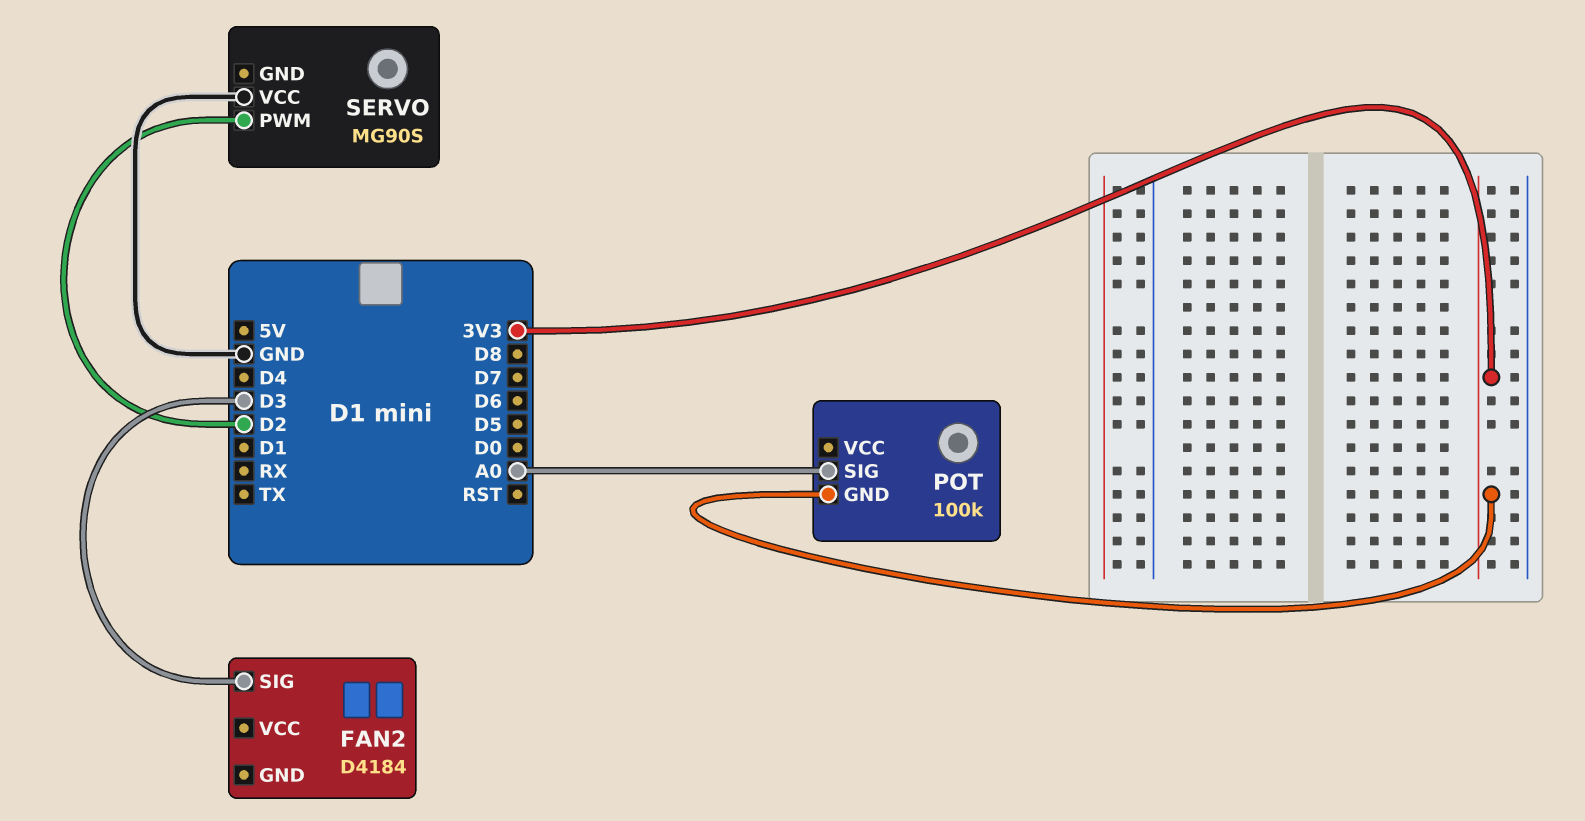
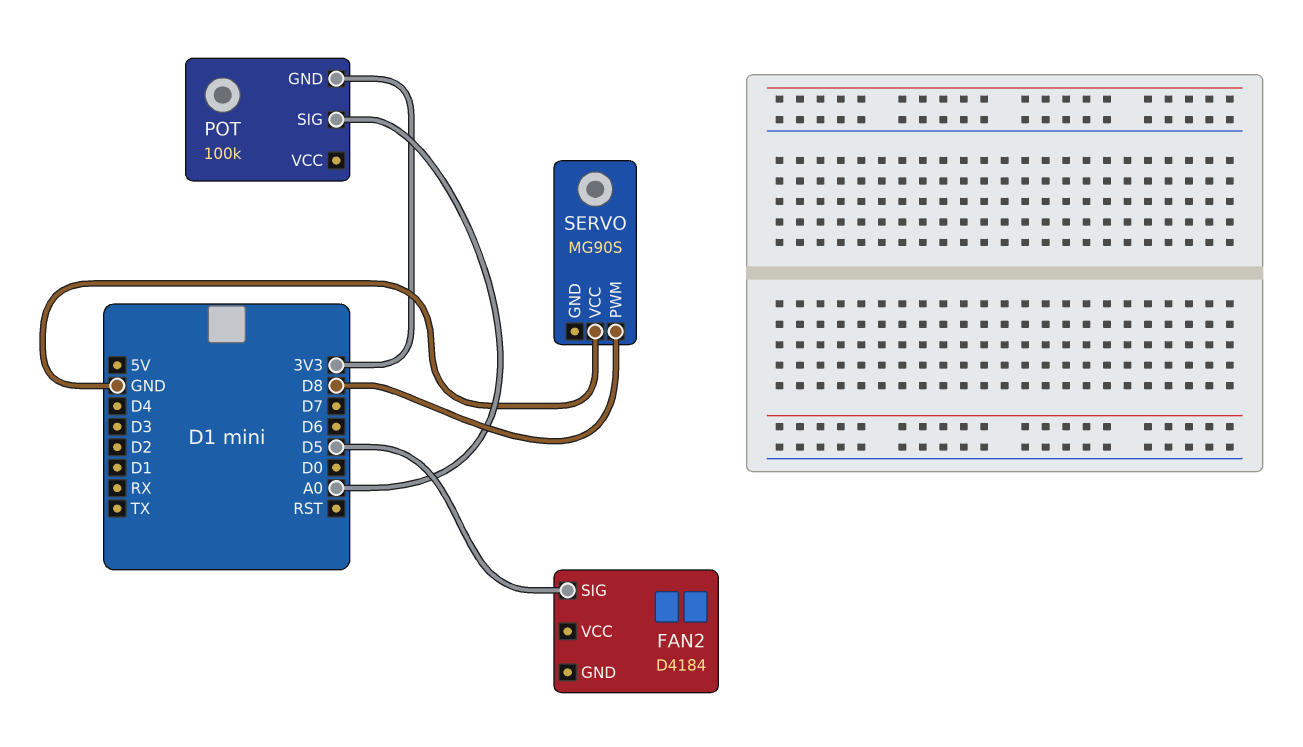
FAN2 pin SIG: D3 -> D5
SERVO pin PWM: D2 -> D8

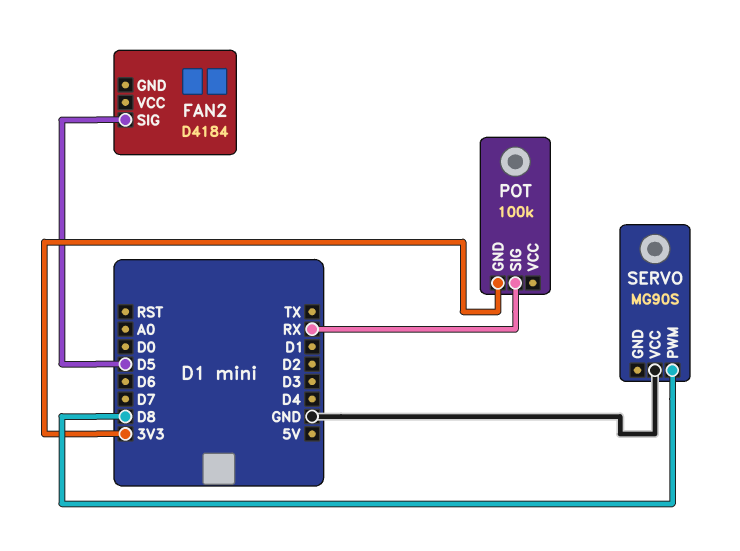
POT pin SIG: A0 -> RX

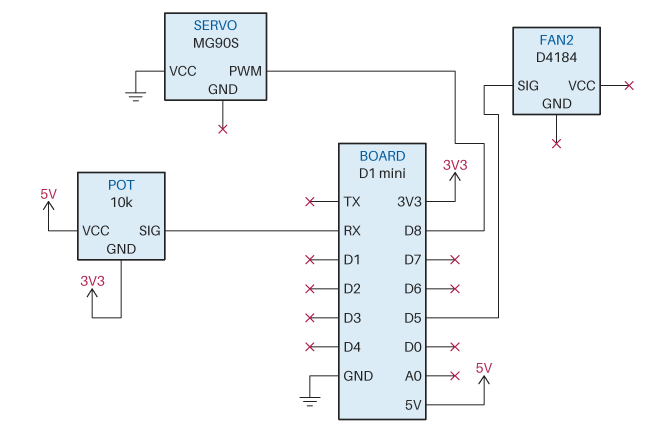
POT: 100k -> 10k
POT pin VCC: none -> 5V

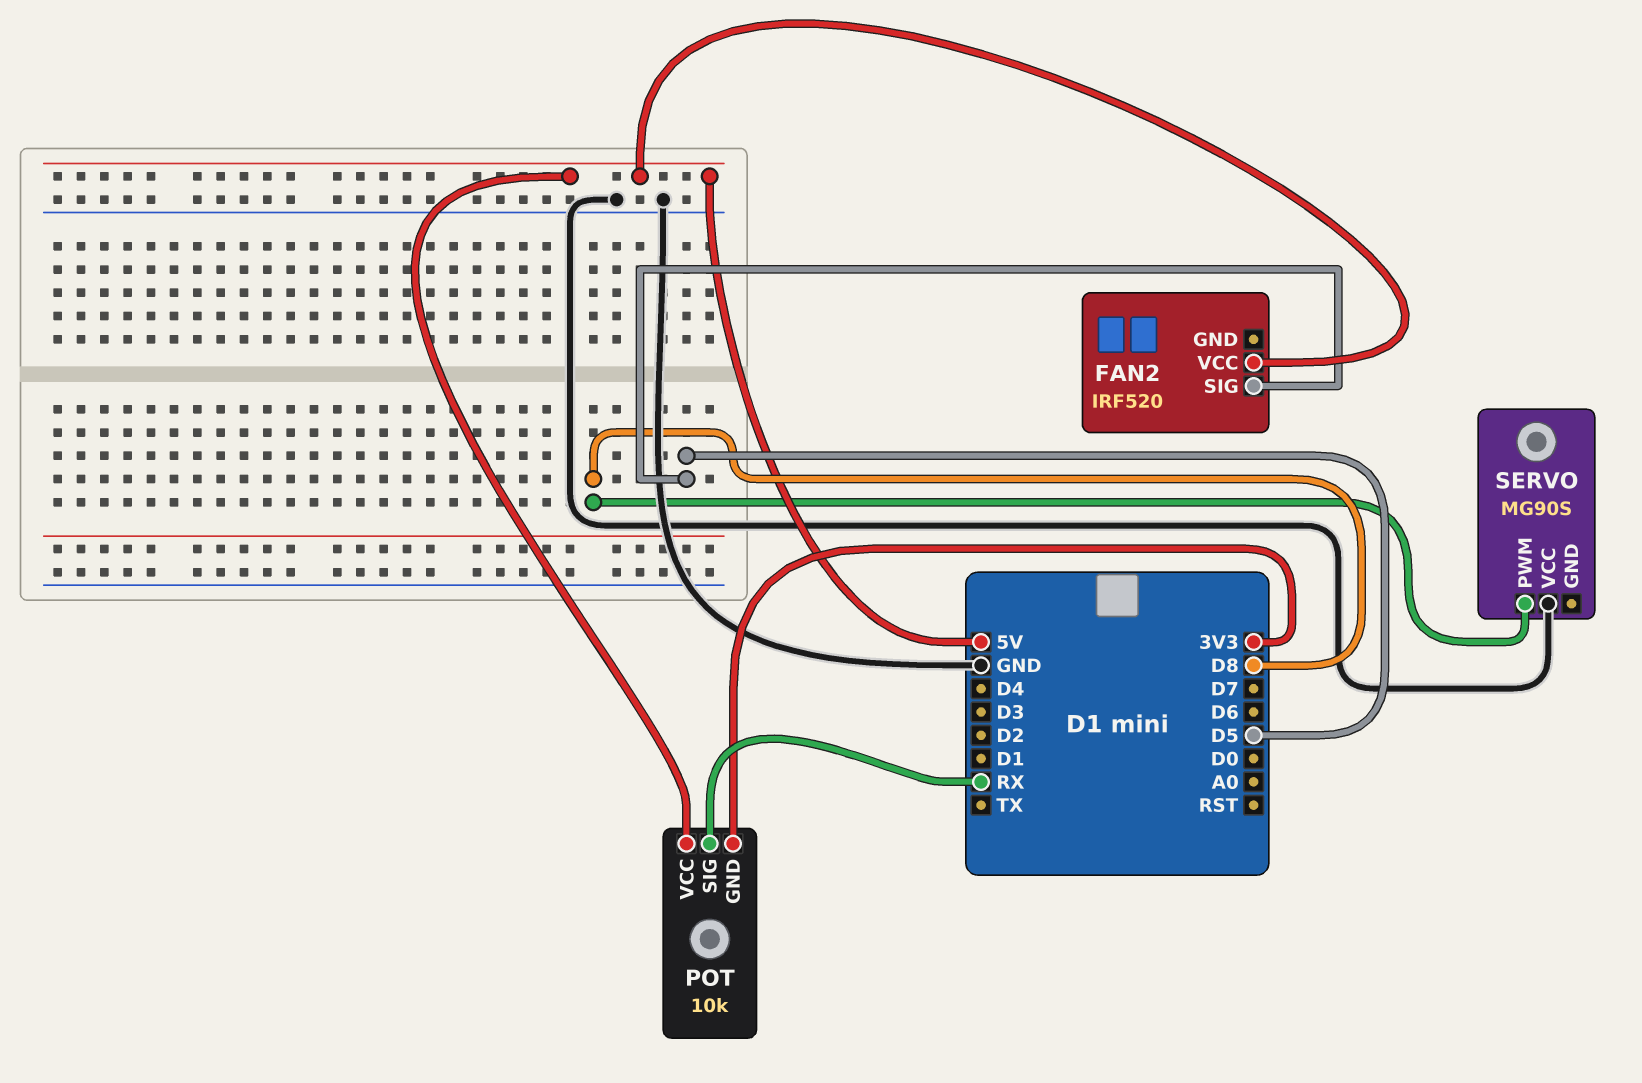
FAN2: D4184 -> IRF520
FAN2 pin VCC: none -> 5V

